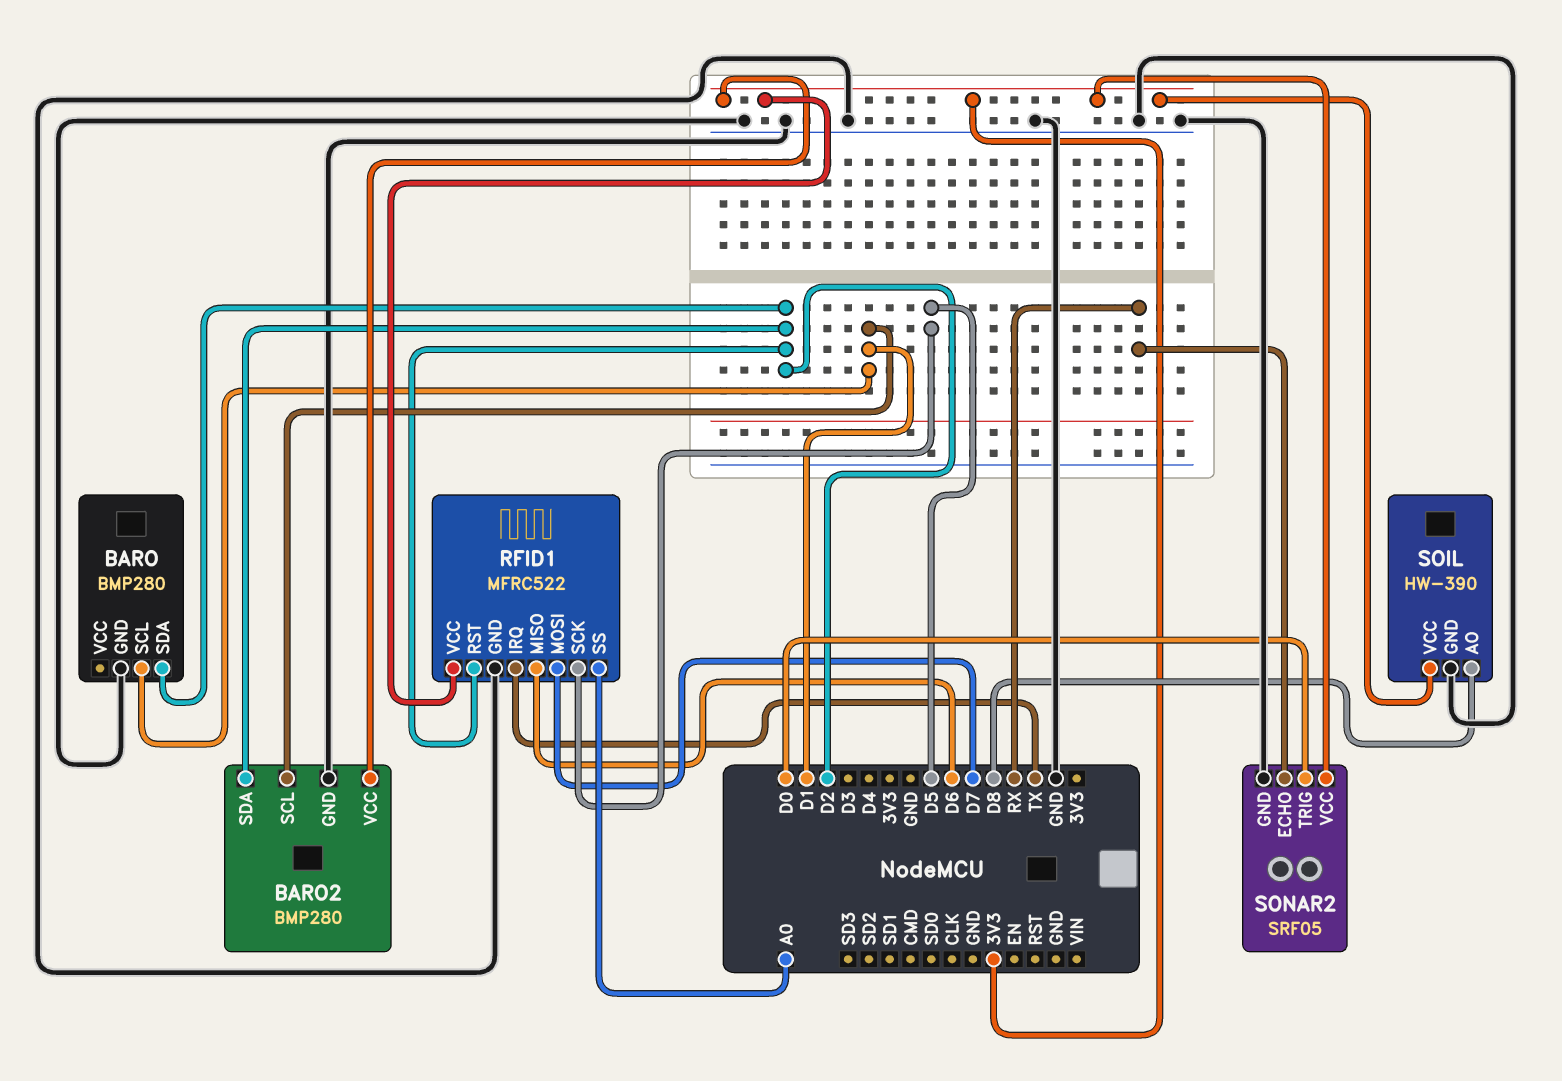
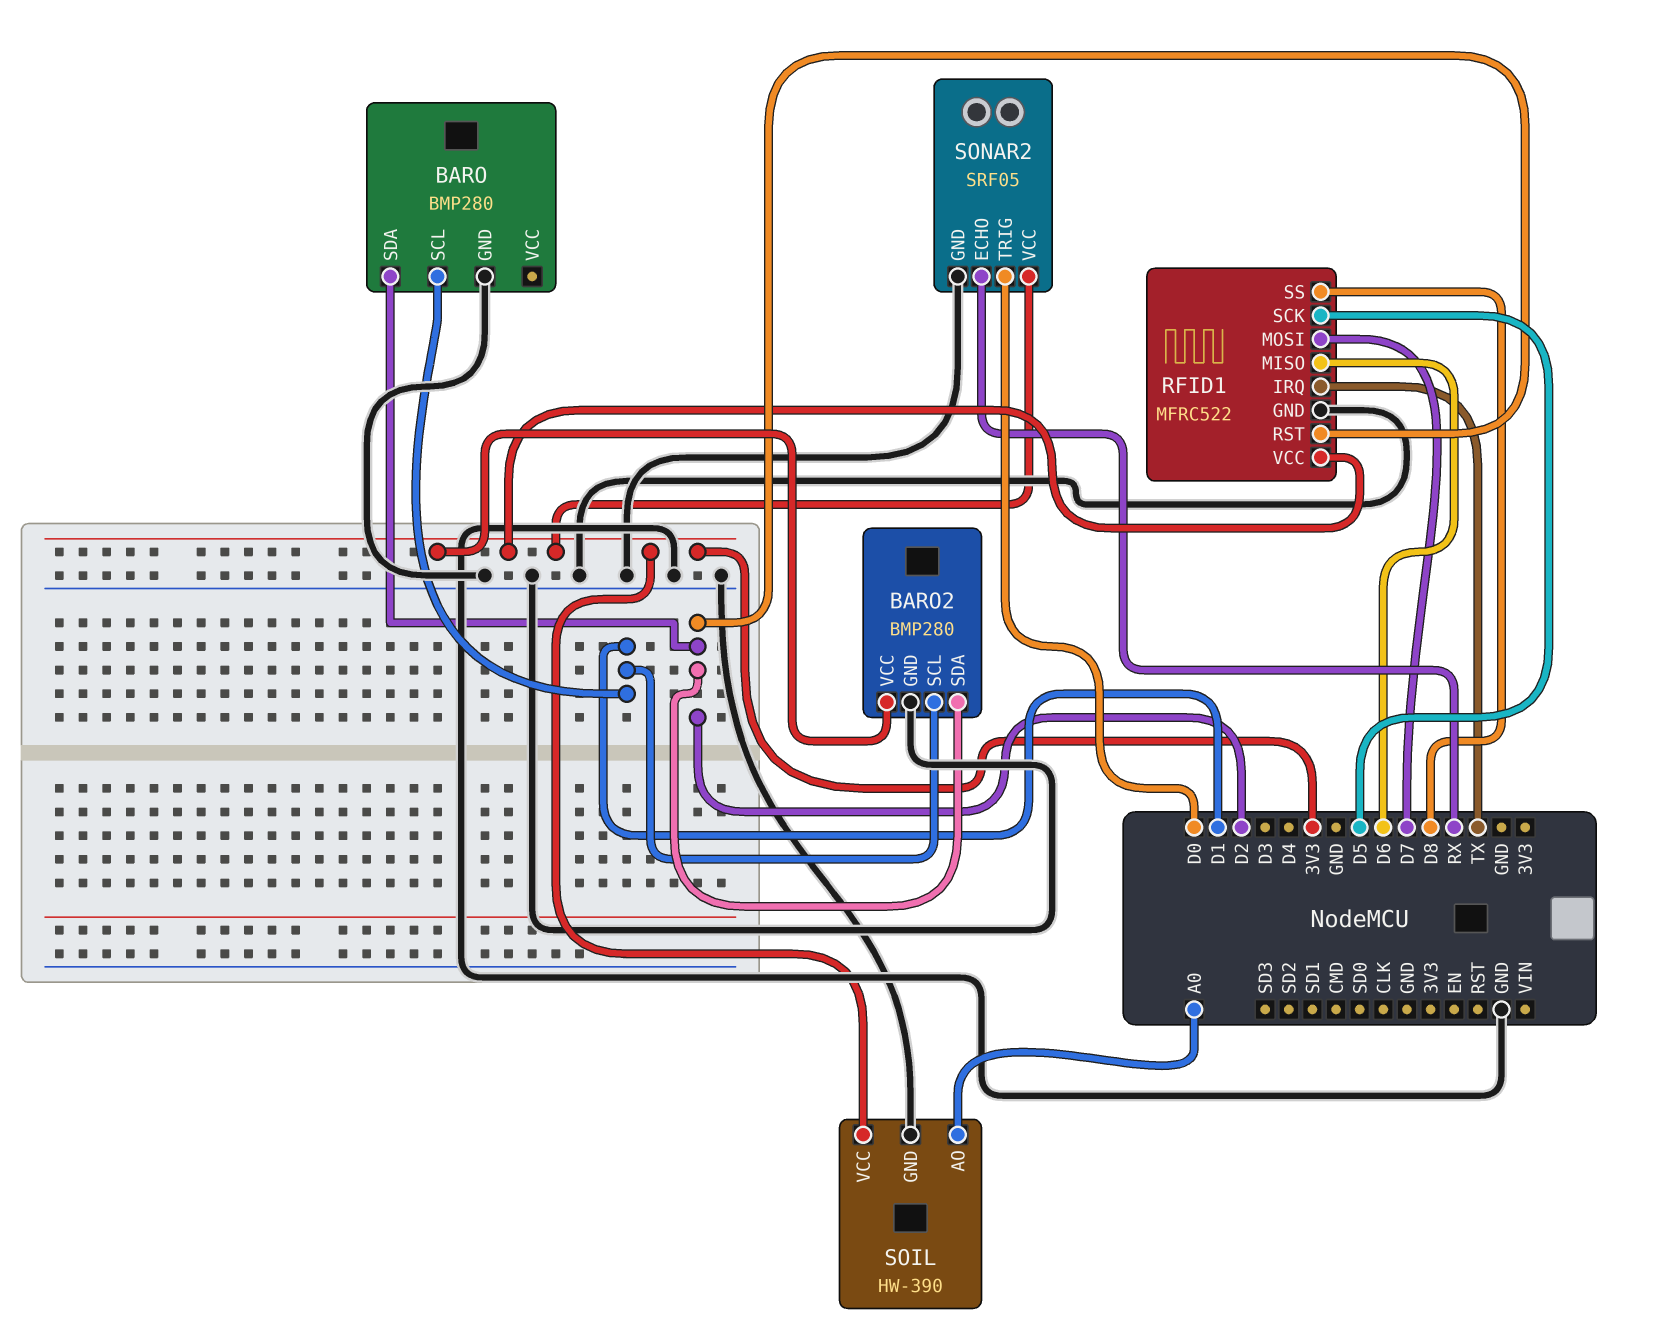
RFID1 pin SS: A0 -> D8
SOIL pin AO: D8 -> A0

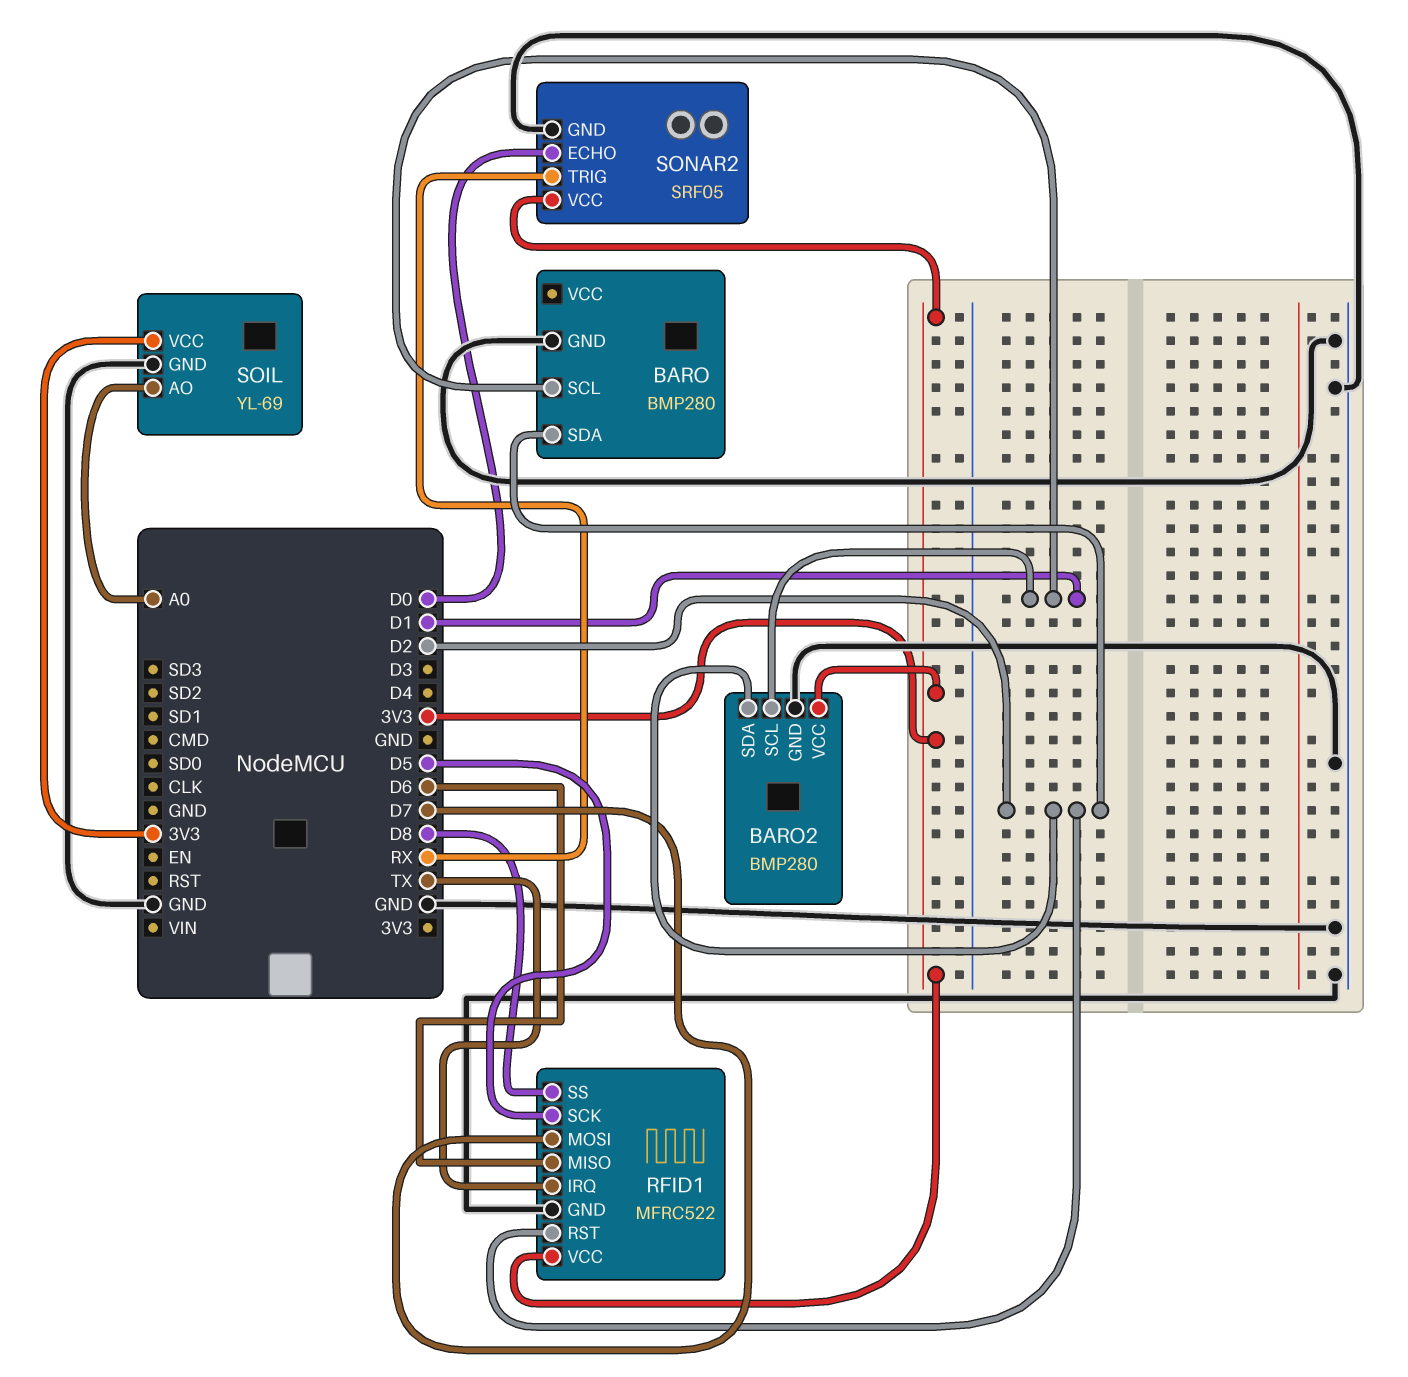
SOIL: HW-390 -> YL-69
SONAR2 pin ECHO: RX -> D0
SONAR2 pin TRIG: D0 -> RX

